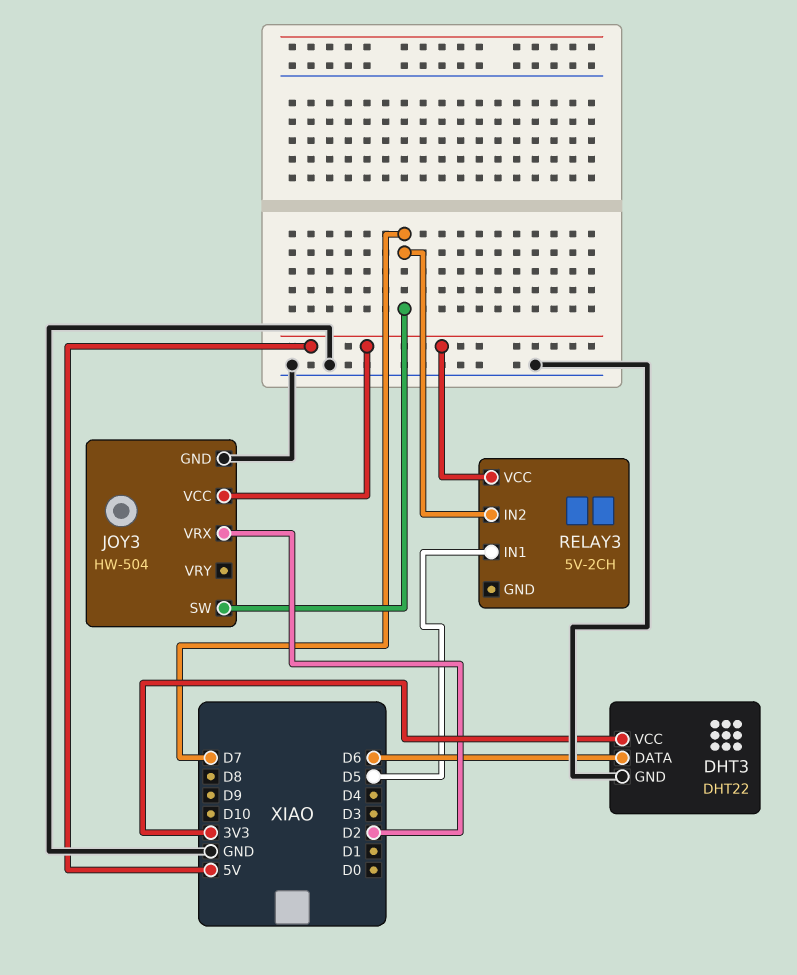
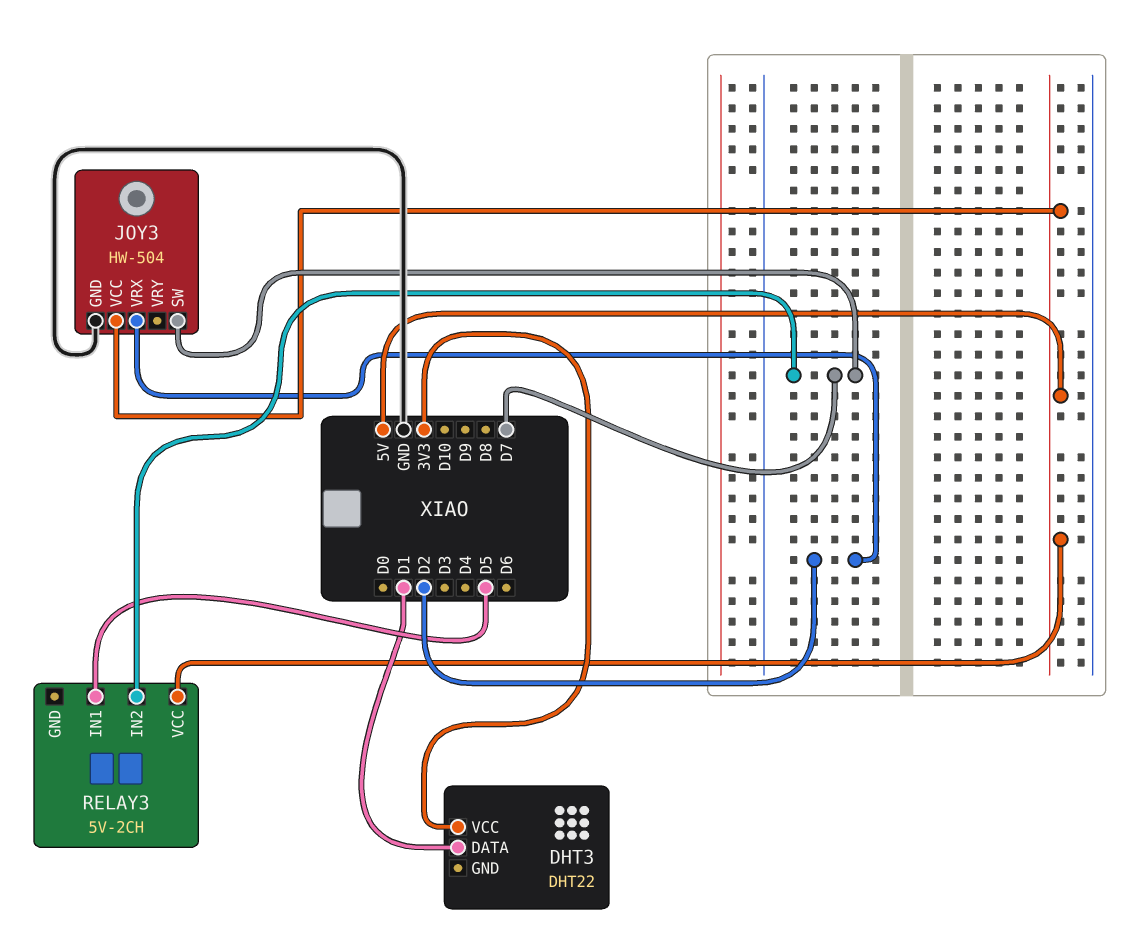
DHT3 pin DATA: D6 -> D1
DHT3 pin GND: GND -> none

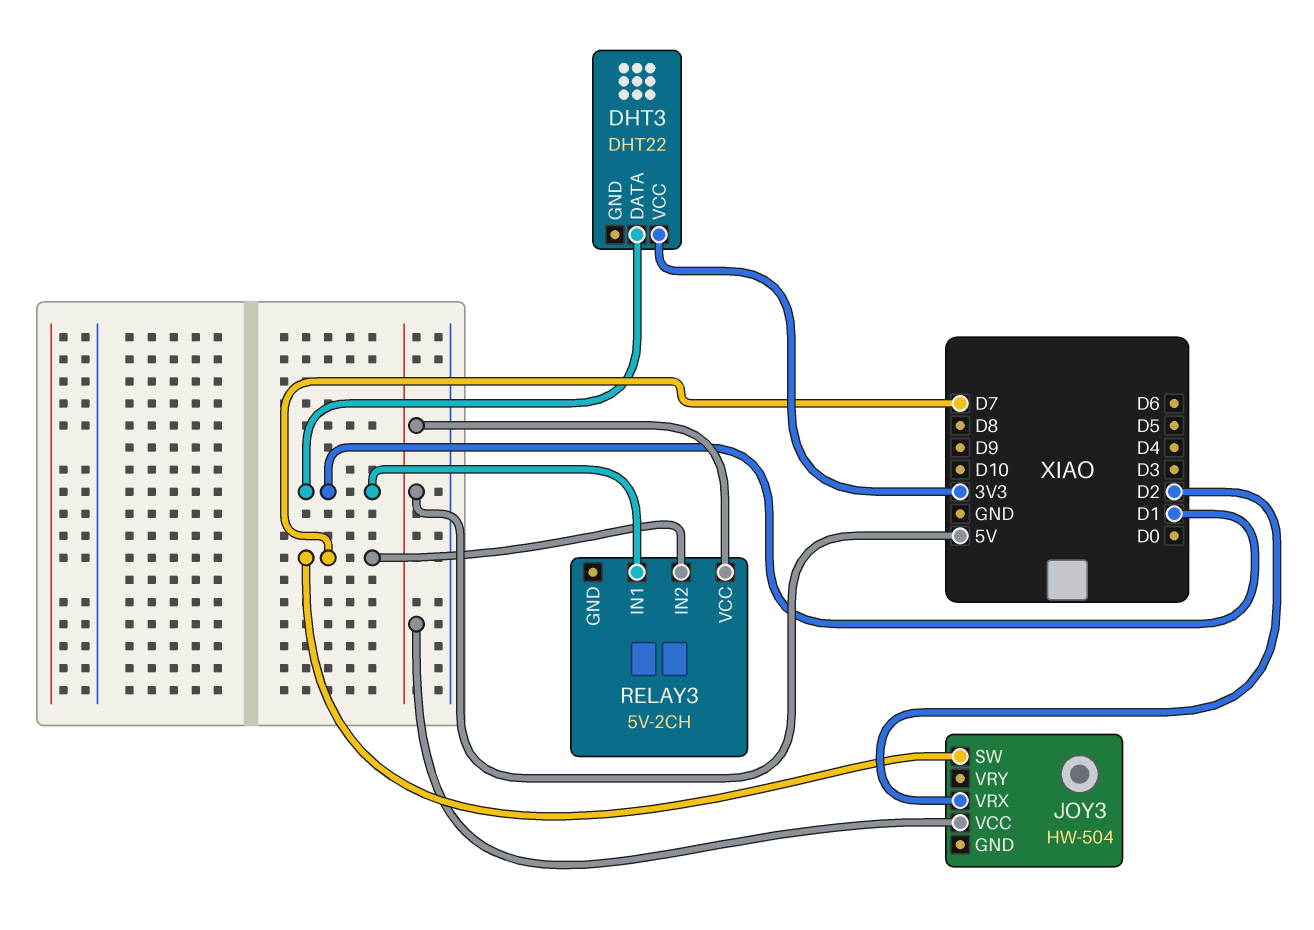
JOY3 pin GND: GND -> none
RELAY3 pin IN1: D5 -> D1

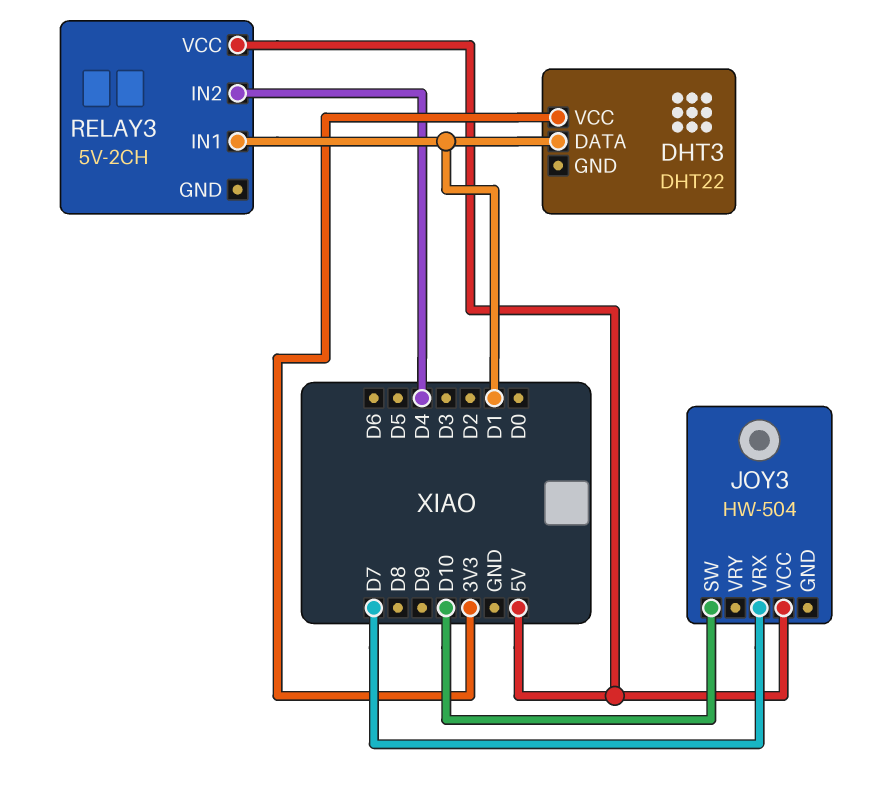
JOY3 pin SW: D7 -> D10
JOY3 pin VRX: D2 -> D7
RELAY3 pin IN2: D7 -> D4

